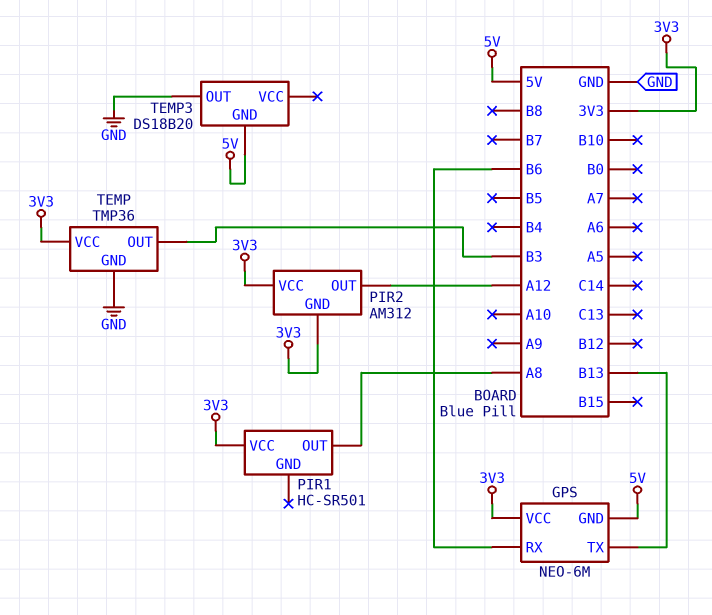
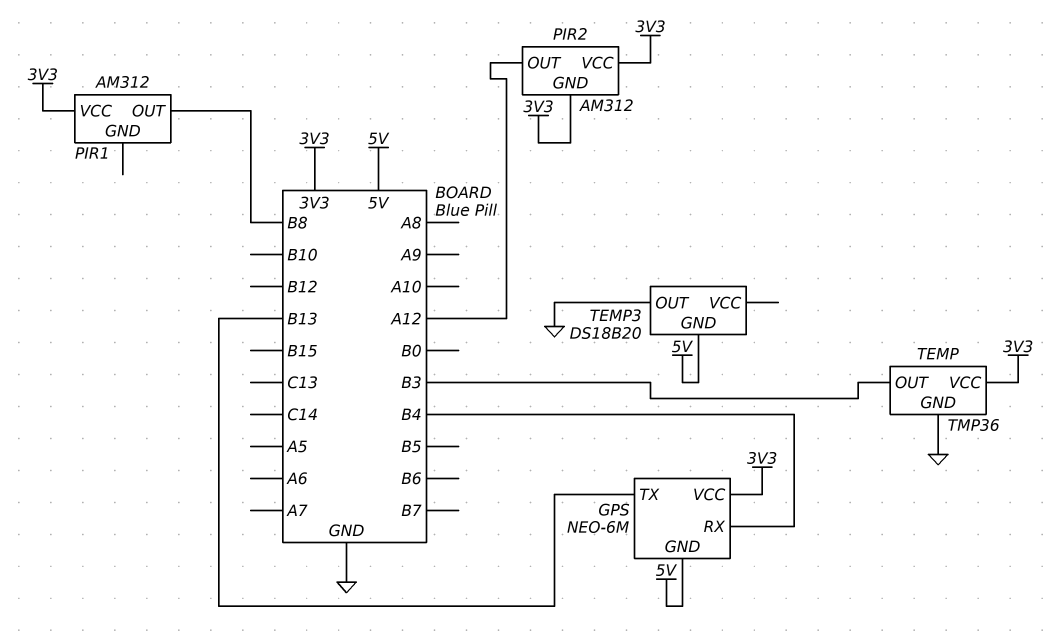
GPS pin RX: B6 -> B4
PIR1: HC-SR501 -> AM312
PIR1 pin OUT: A8 -> B8

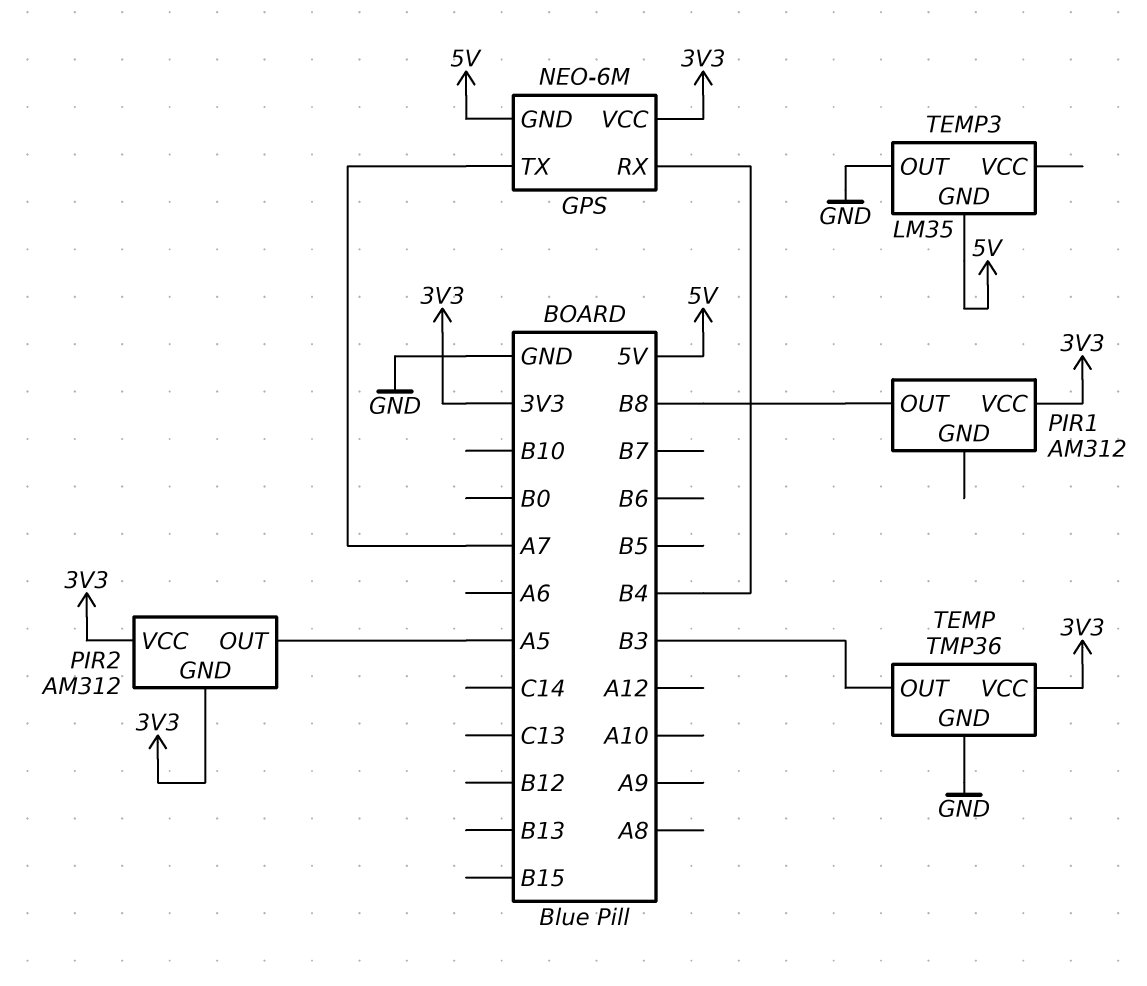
GPS pin TX: B13 -> A7
PIR2 pin OUT: A12 -> A5
TEMP3: DS18B20 -> LM35

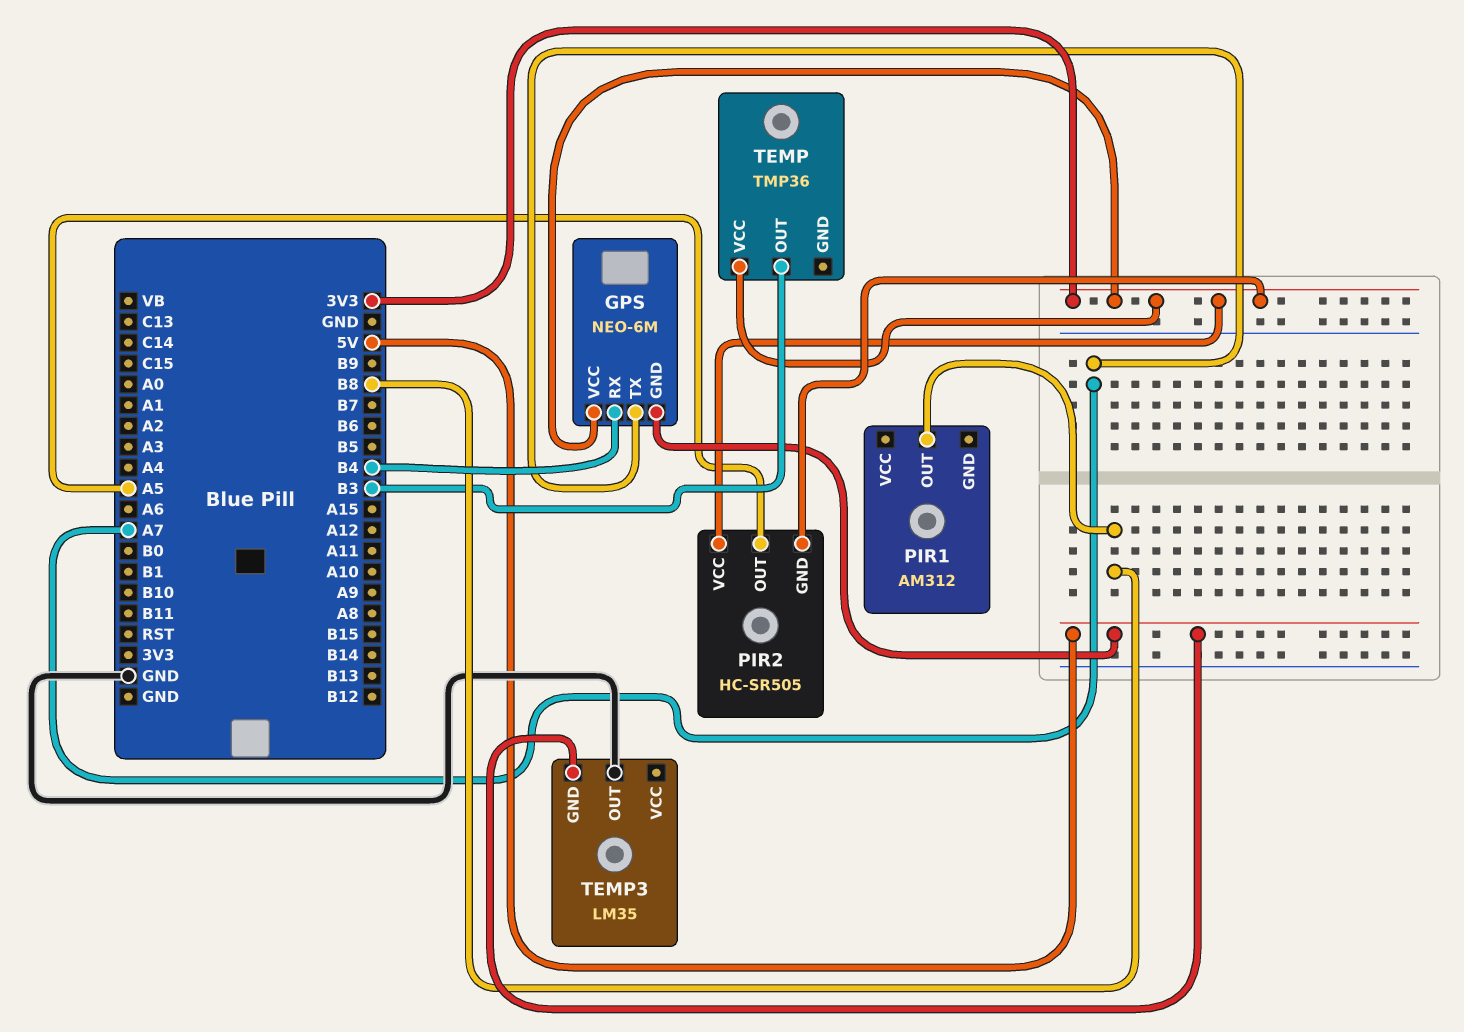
PIR1 pin VCC: 3V3 -> none
PIR2: AM312 -> HC-SR505
TEMP pin GND: GND -> none

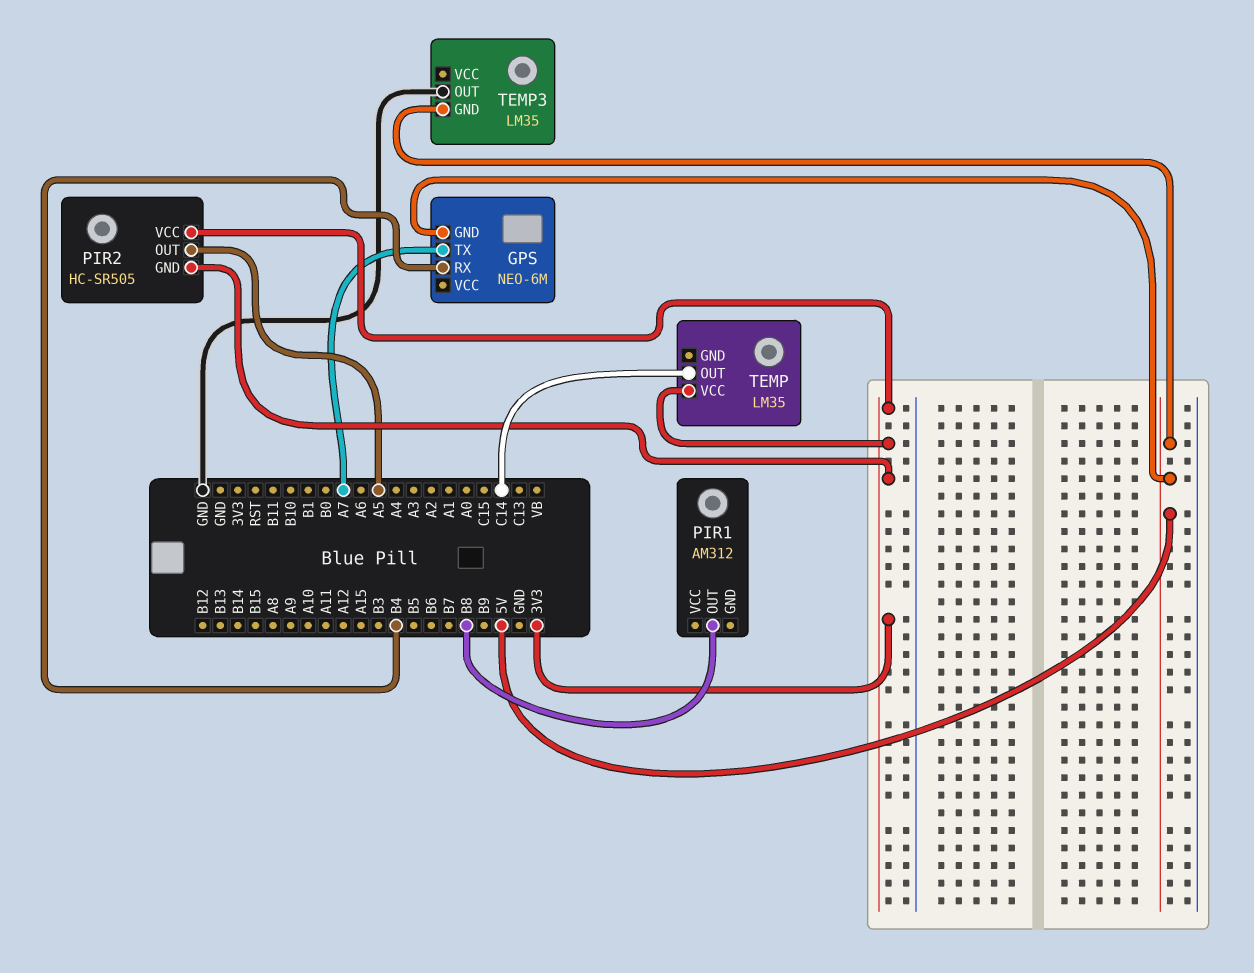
GPS pin VCC: 3V3 -> none
TEMP: TMP36 -> LM35
TEMP pin OUT: B3 -> C14

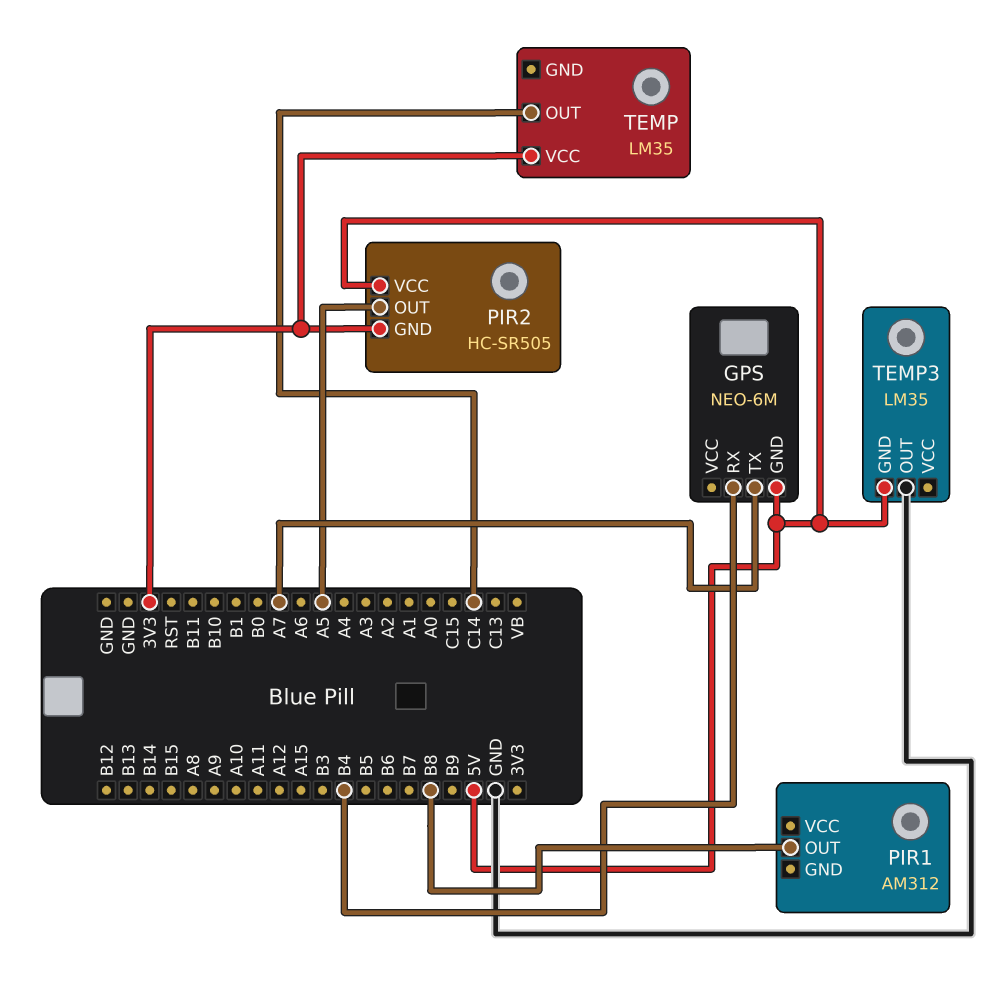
PIR2 pin VCC: 3V3 -> 5V

